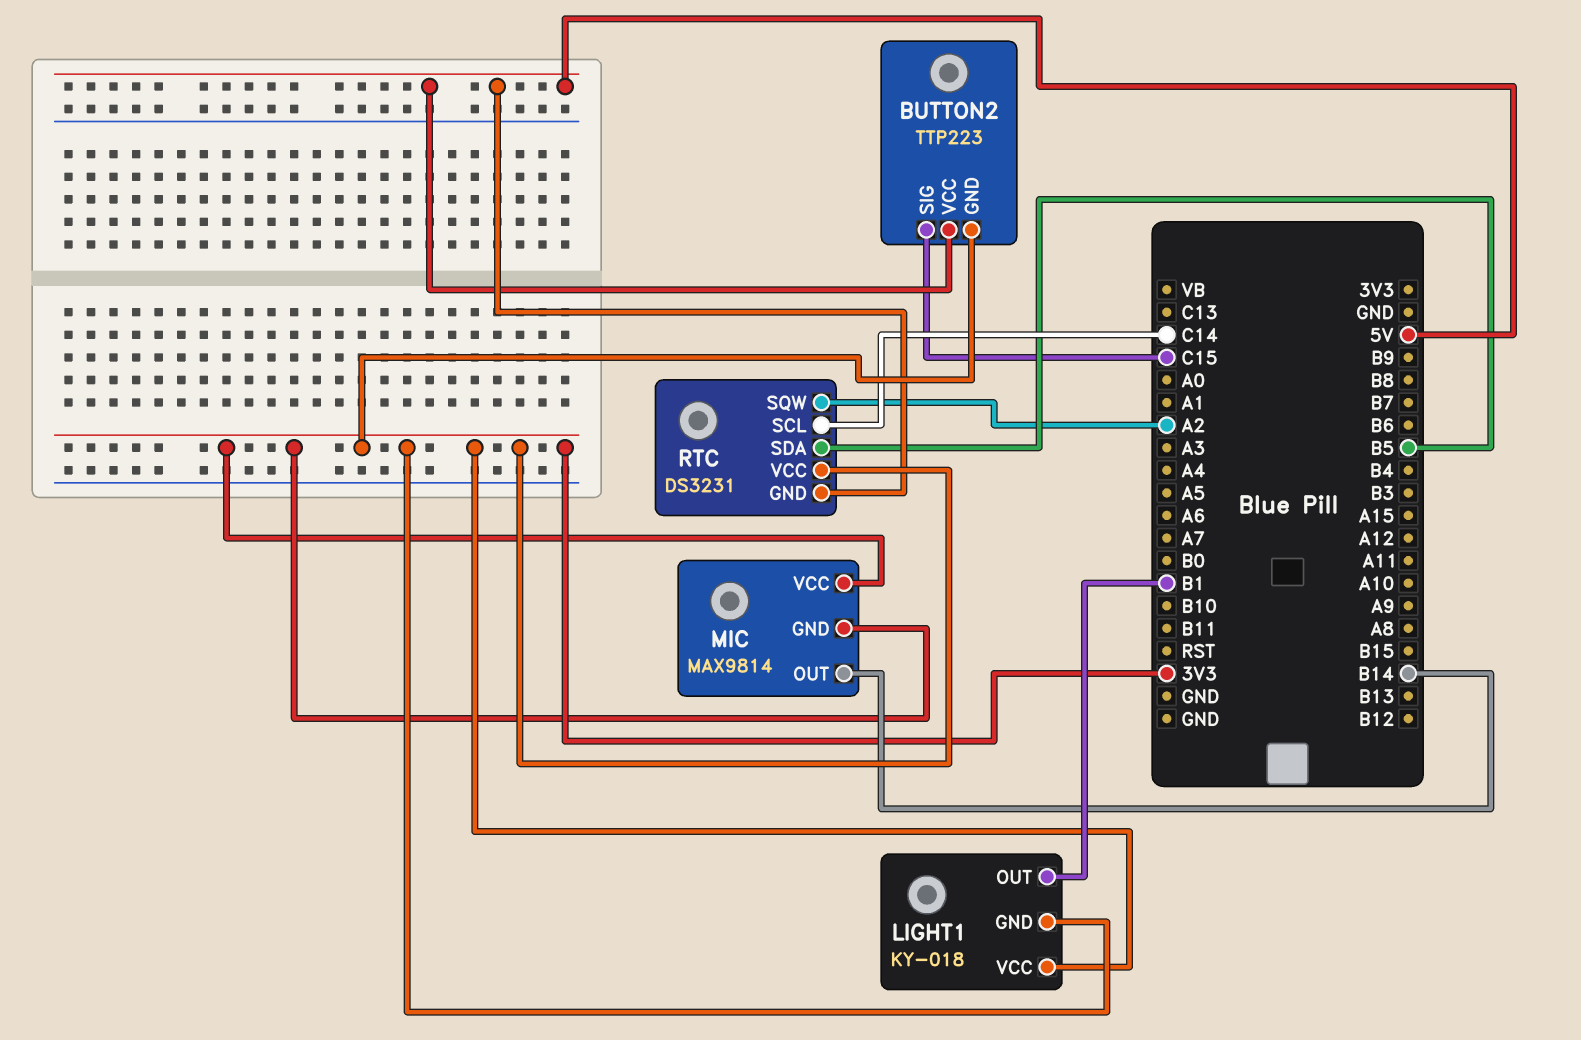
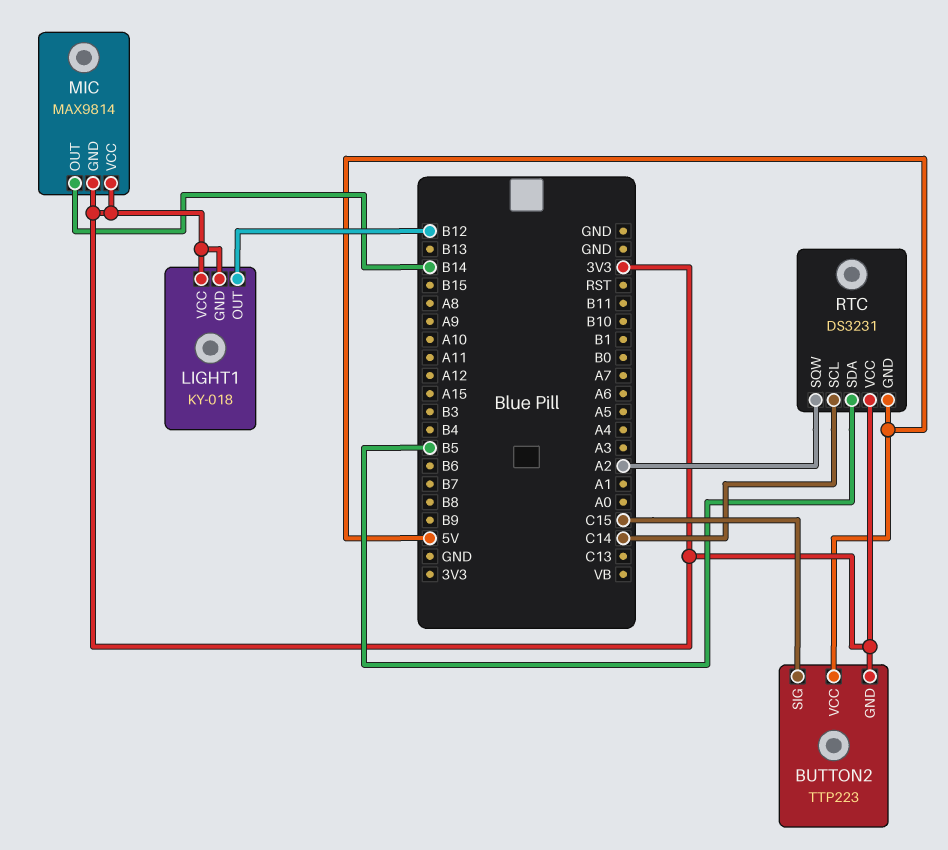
LIGHT1 pin OUT: B1 -> B12

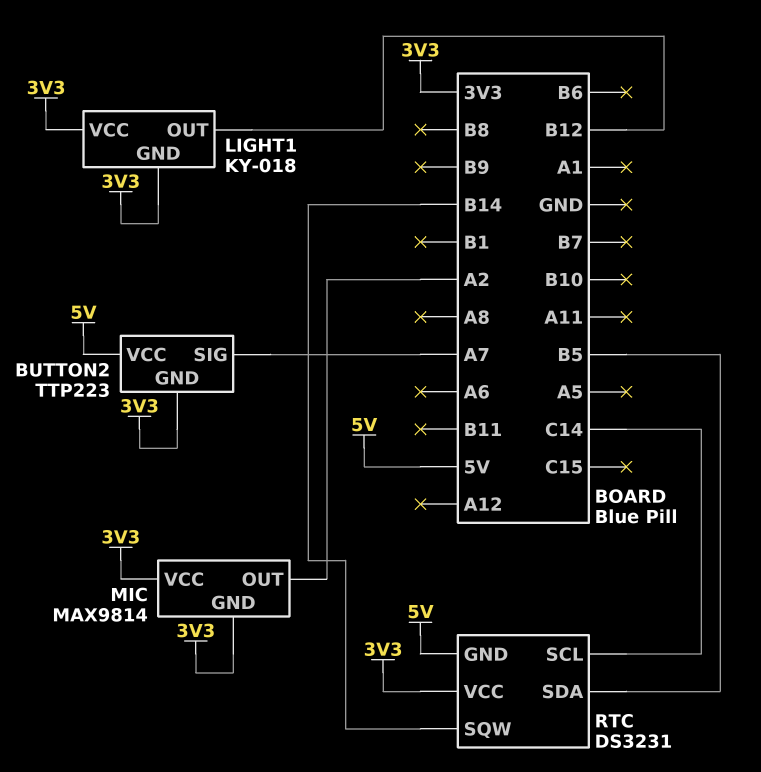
BUTTON2 pin SIG: C15 -> A7
MIC pin OUT: B14 -> A2
RTC pin SQW: A2 -> B14

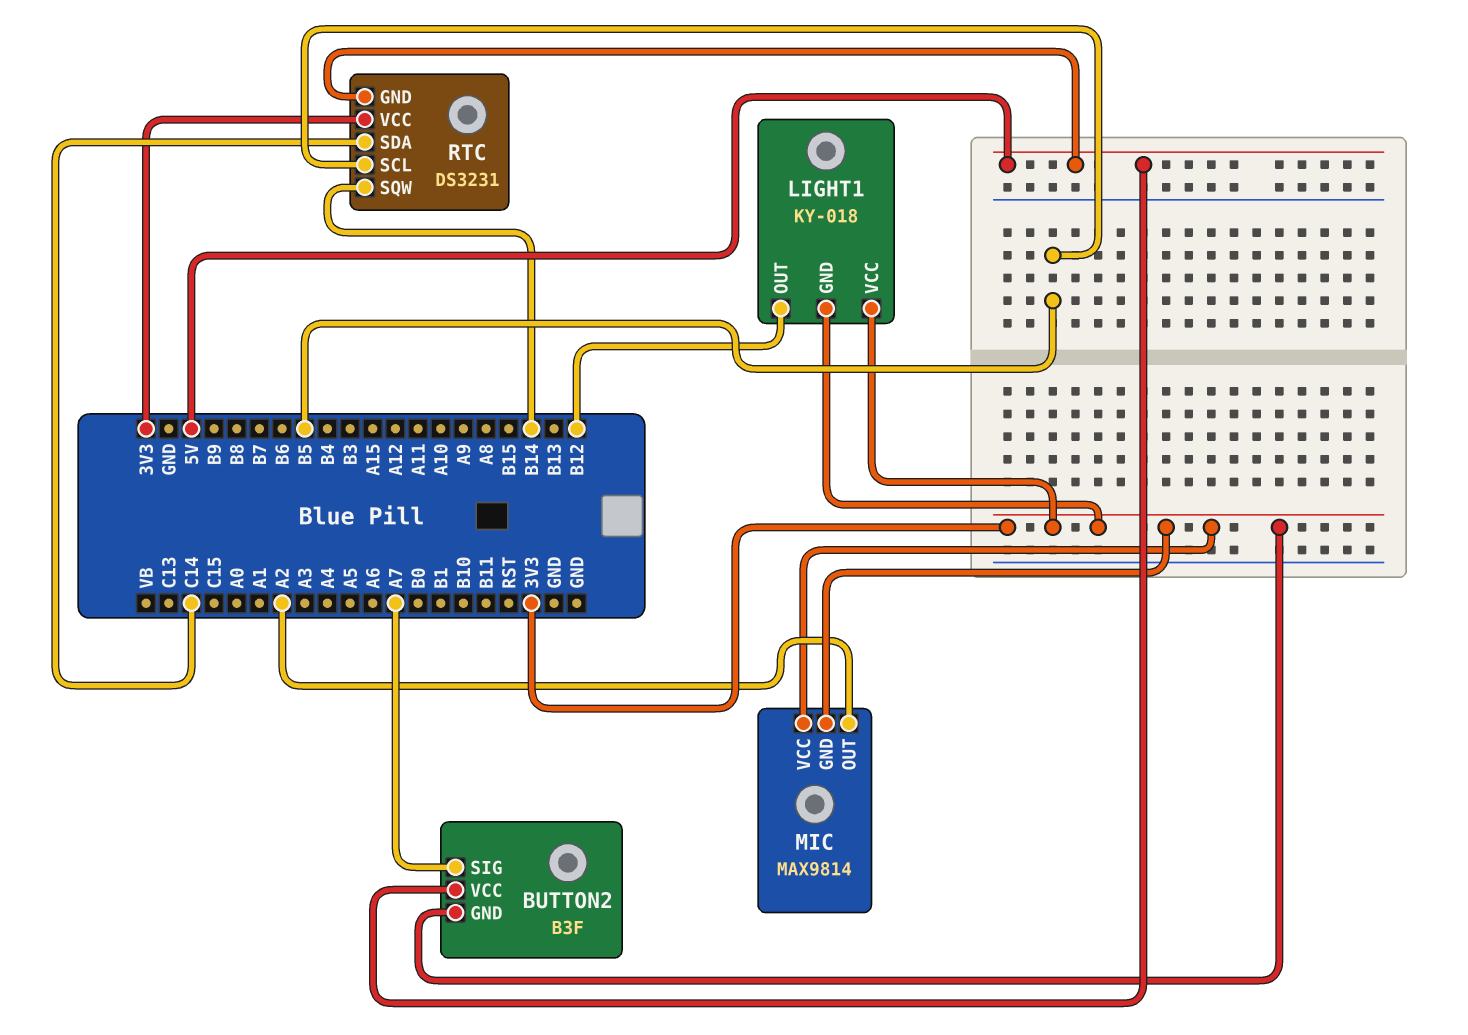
BUTTON2: TTP223 -> B3F
RTC pin SCL: C14 -> B5
RTC pin SDA: B5 -> C14

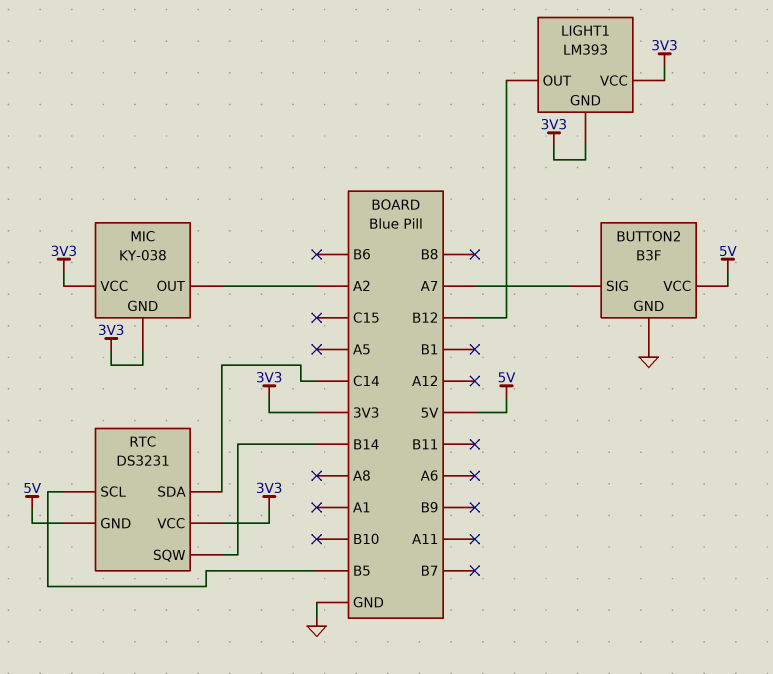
BUTTON2 pin GND: 3V3 -> GND
LIGHT1: KY-018 -> LM393
MIC: MAX9814 -> KY-038

